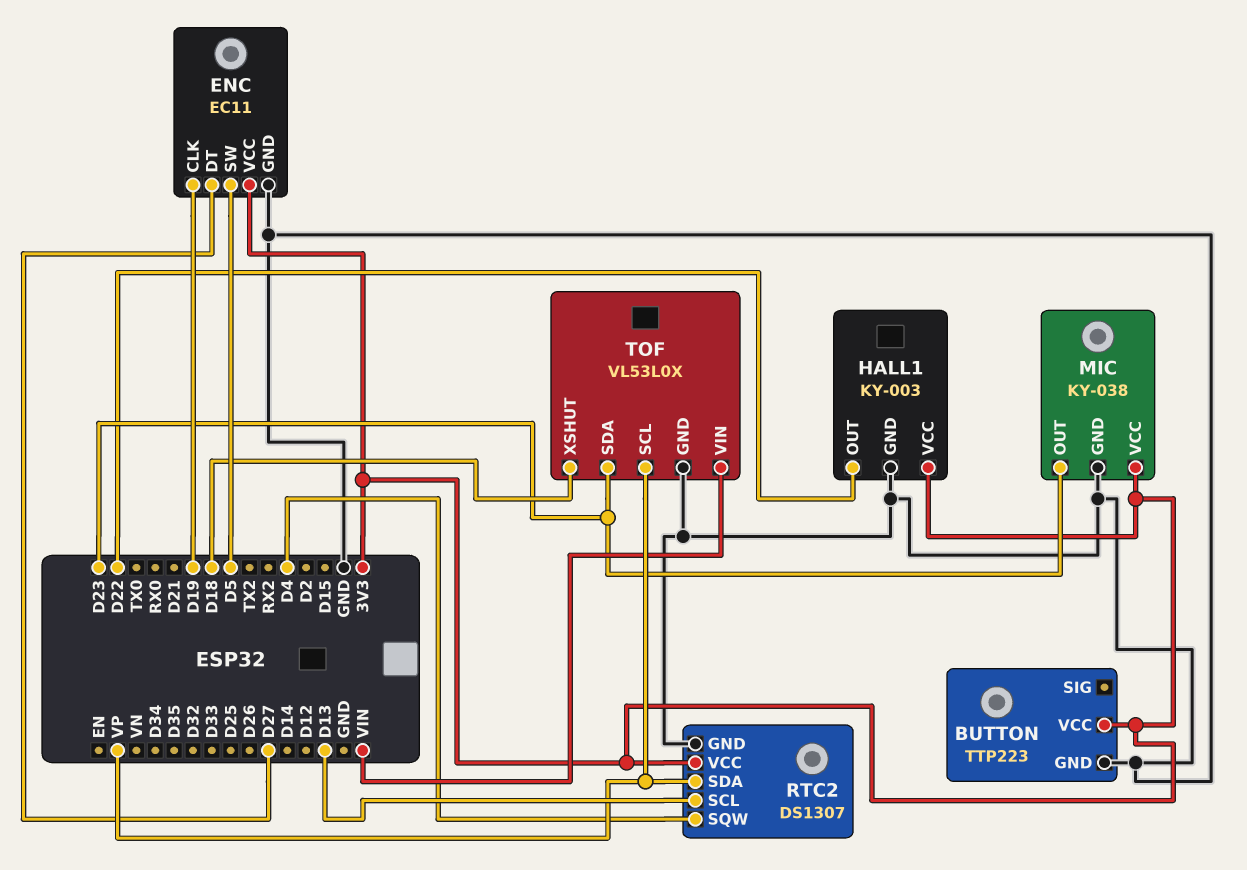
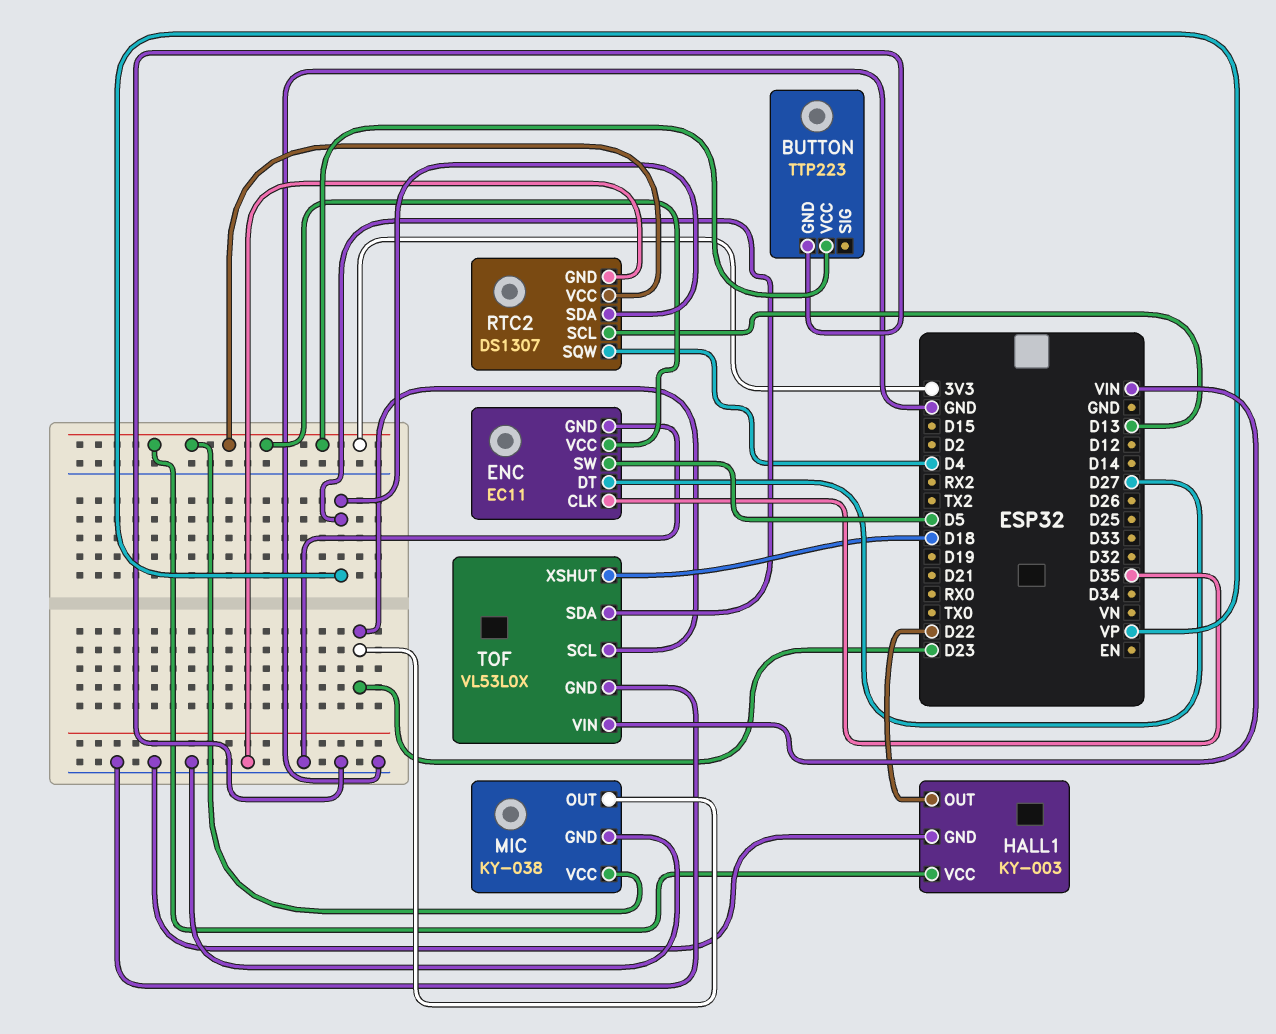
ENC pin CLK: D19 -> D35
TOF pin SCL: VP -> D23
TOF pin SDA: D23 -> VP

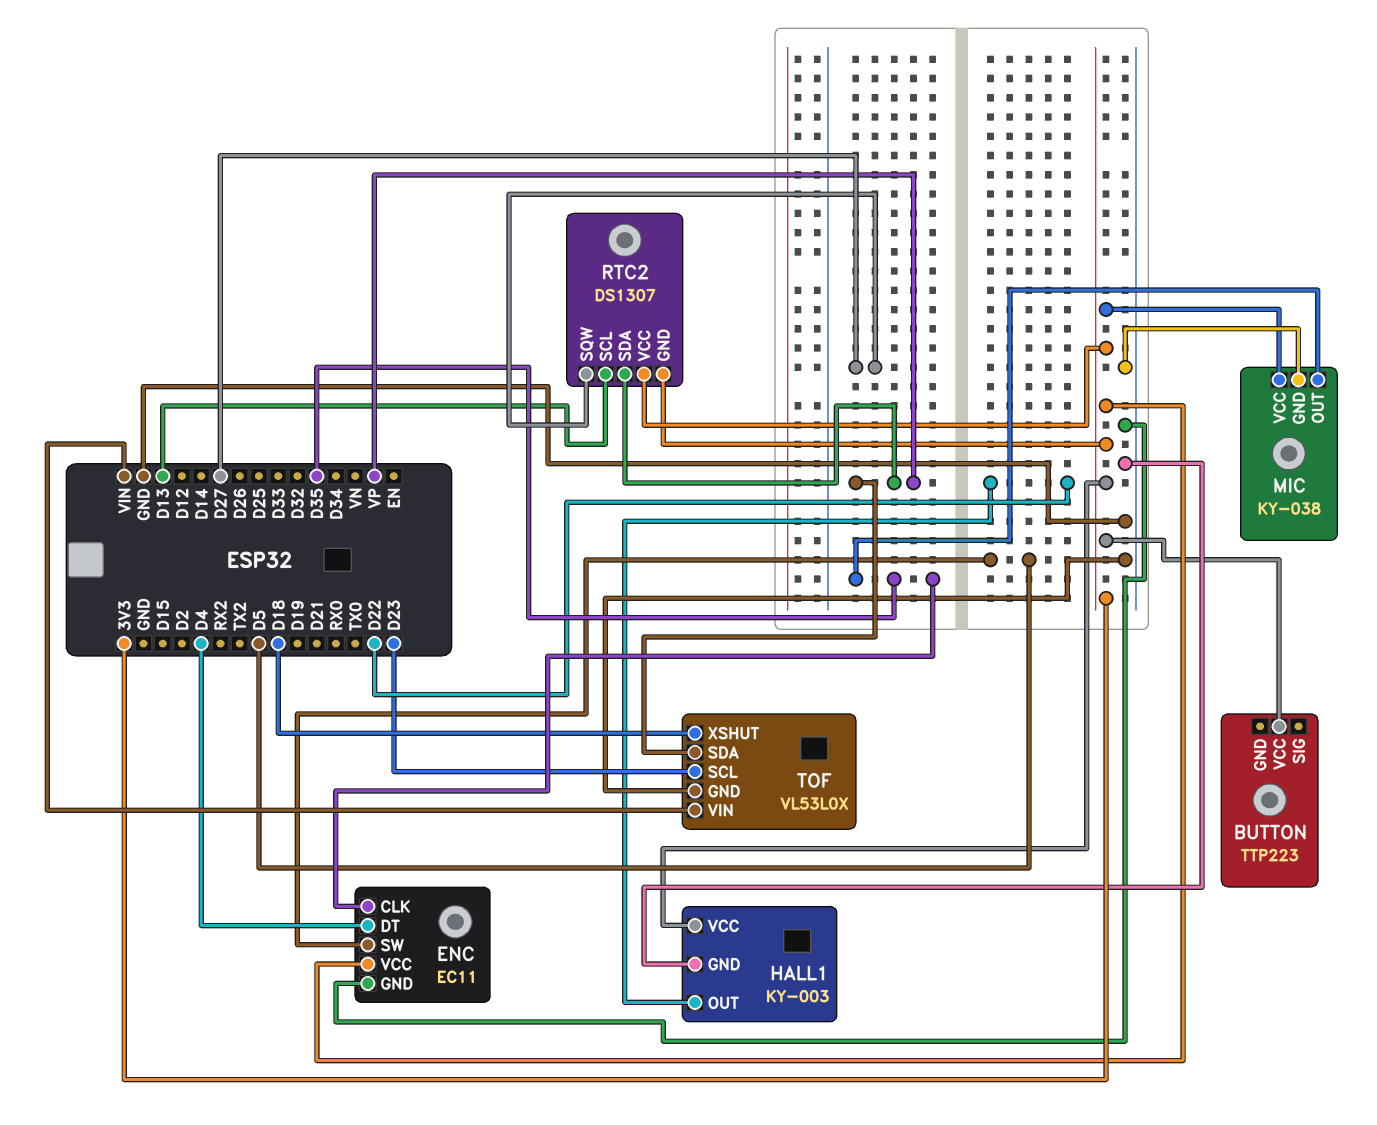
BUTTON pin GND: GND -> none
ENC pin DT: D27 -> D4
MIC pin OUT: D23 -> D35
RTC2 pin GND: GND -> 3V3
RTC2 pin SQW: D4 -> D27

